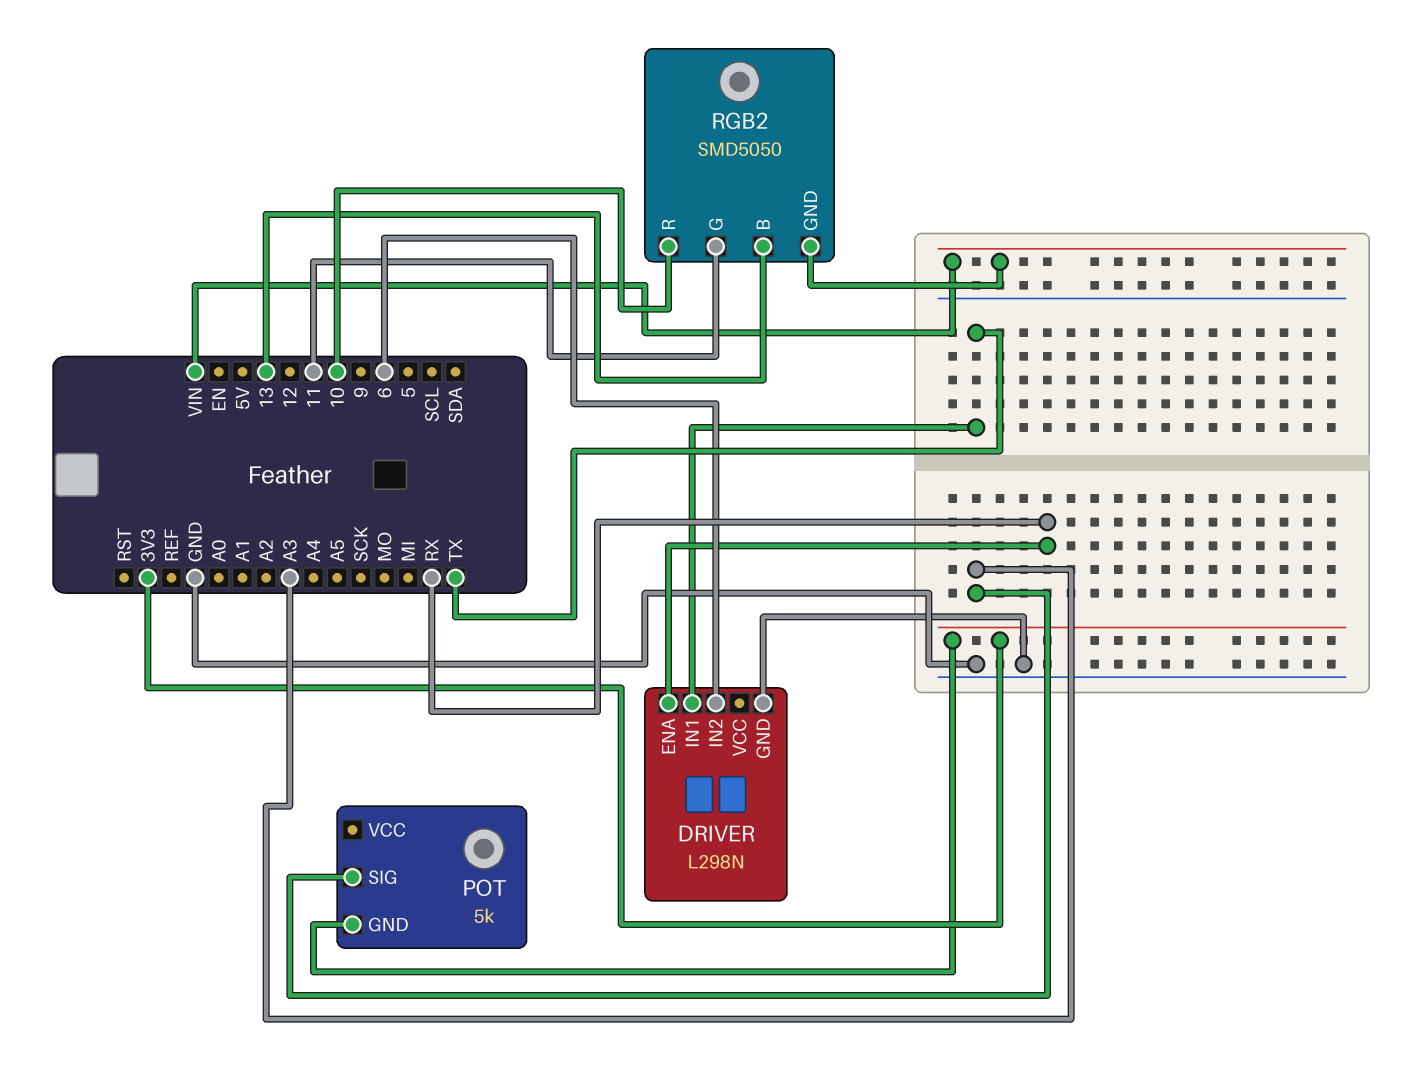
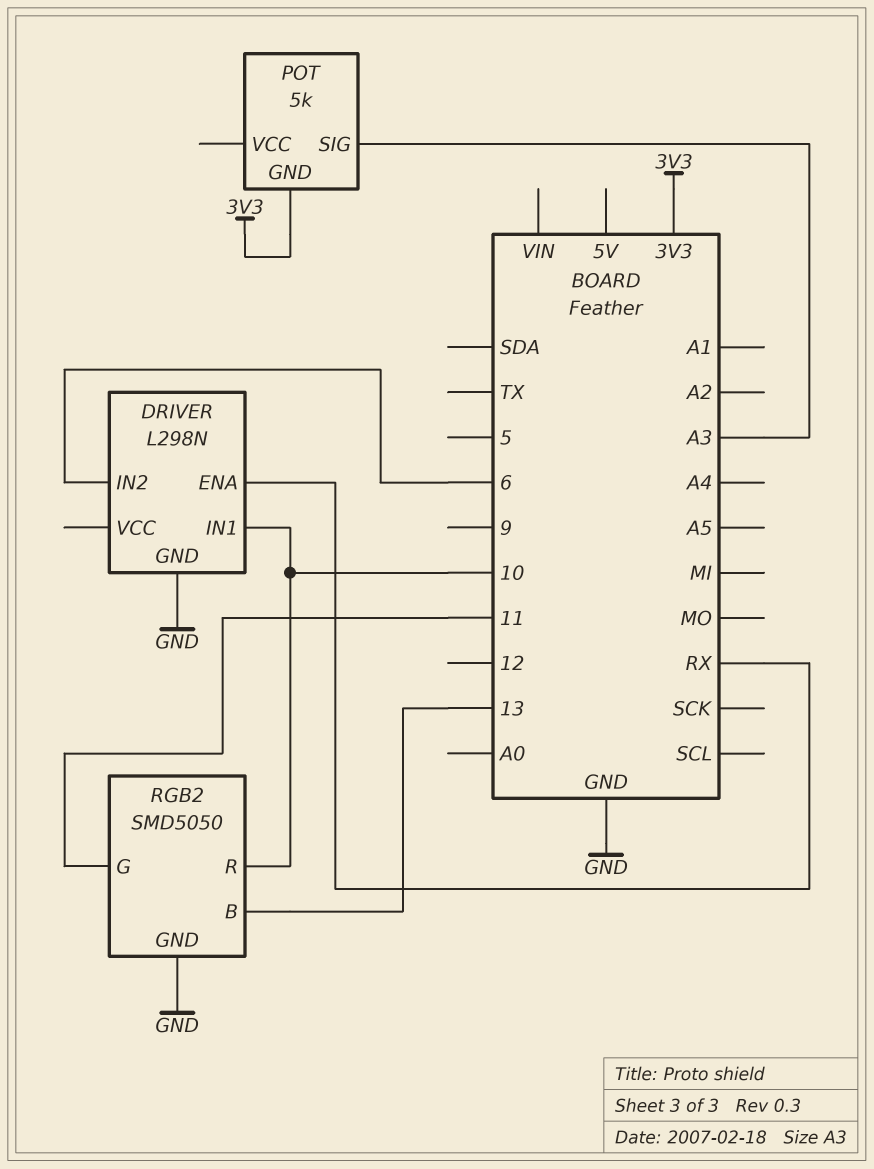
DRIVER pin IN1: TX -> 10
RGB2 pin GND: VIN -> GND

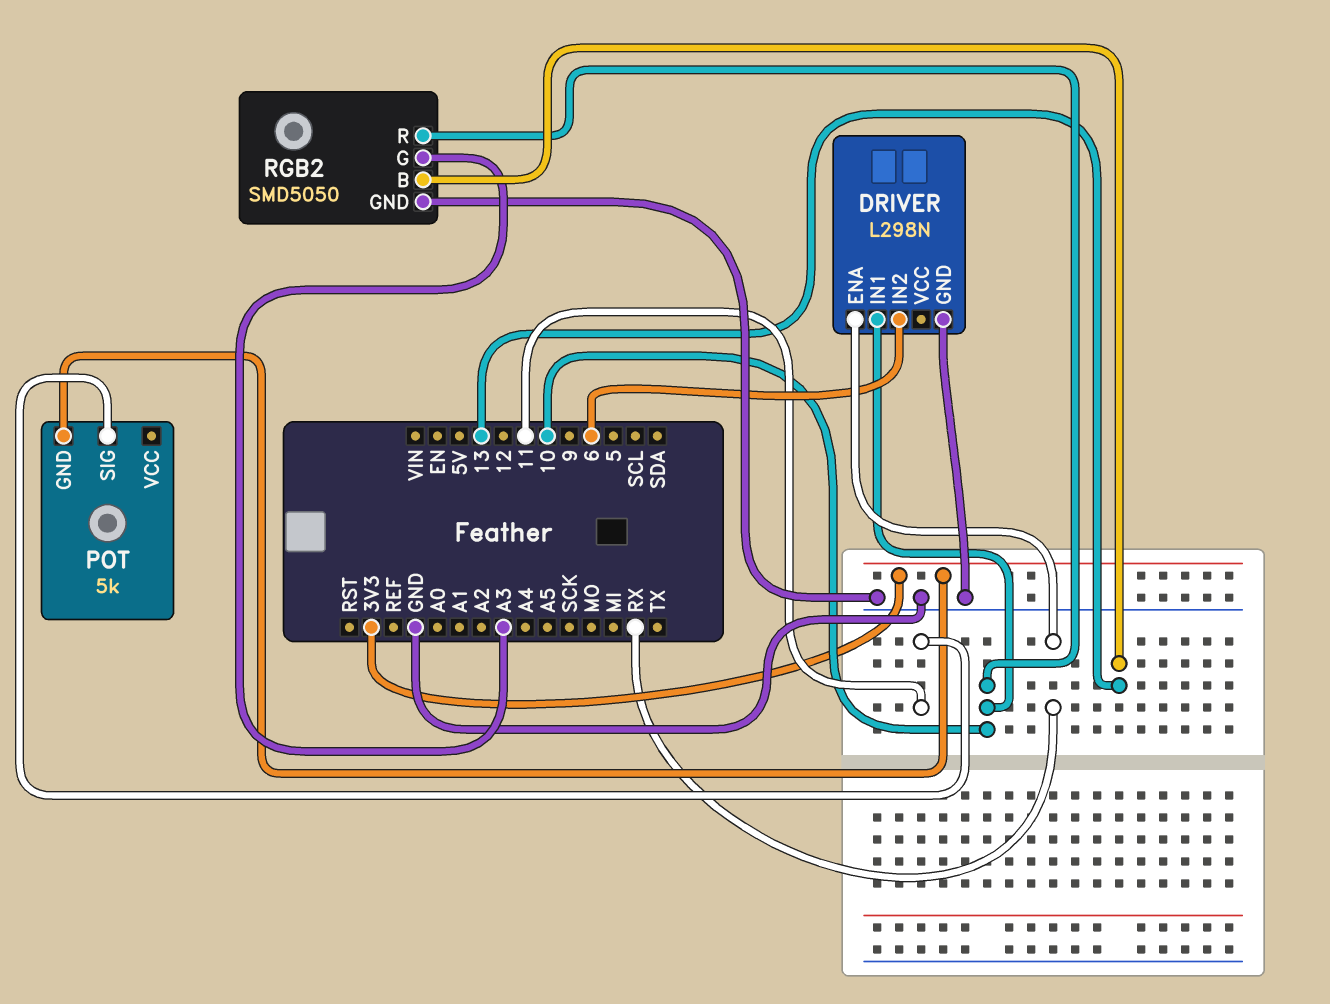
POT pin SIG: A3 -> 11
RGB2 pin G: 11 -> A3

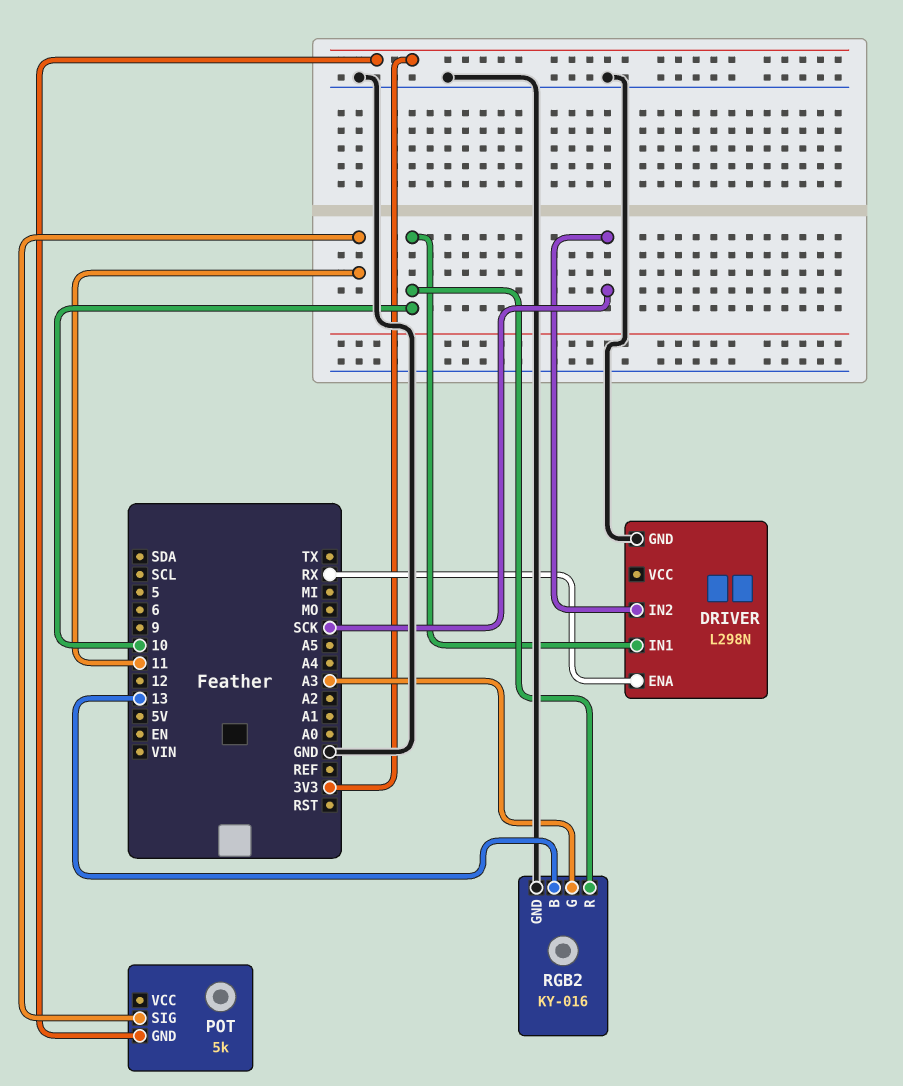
DRIVER pin IN2: 6 -> SCK
RGB2: SMD5050 -> KY-016

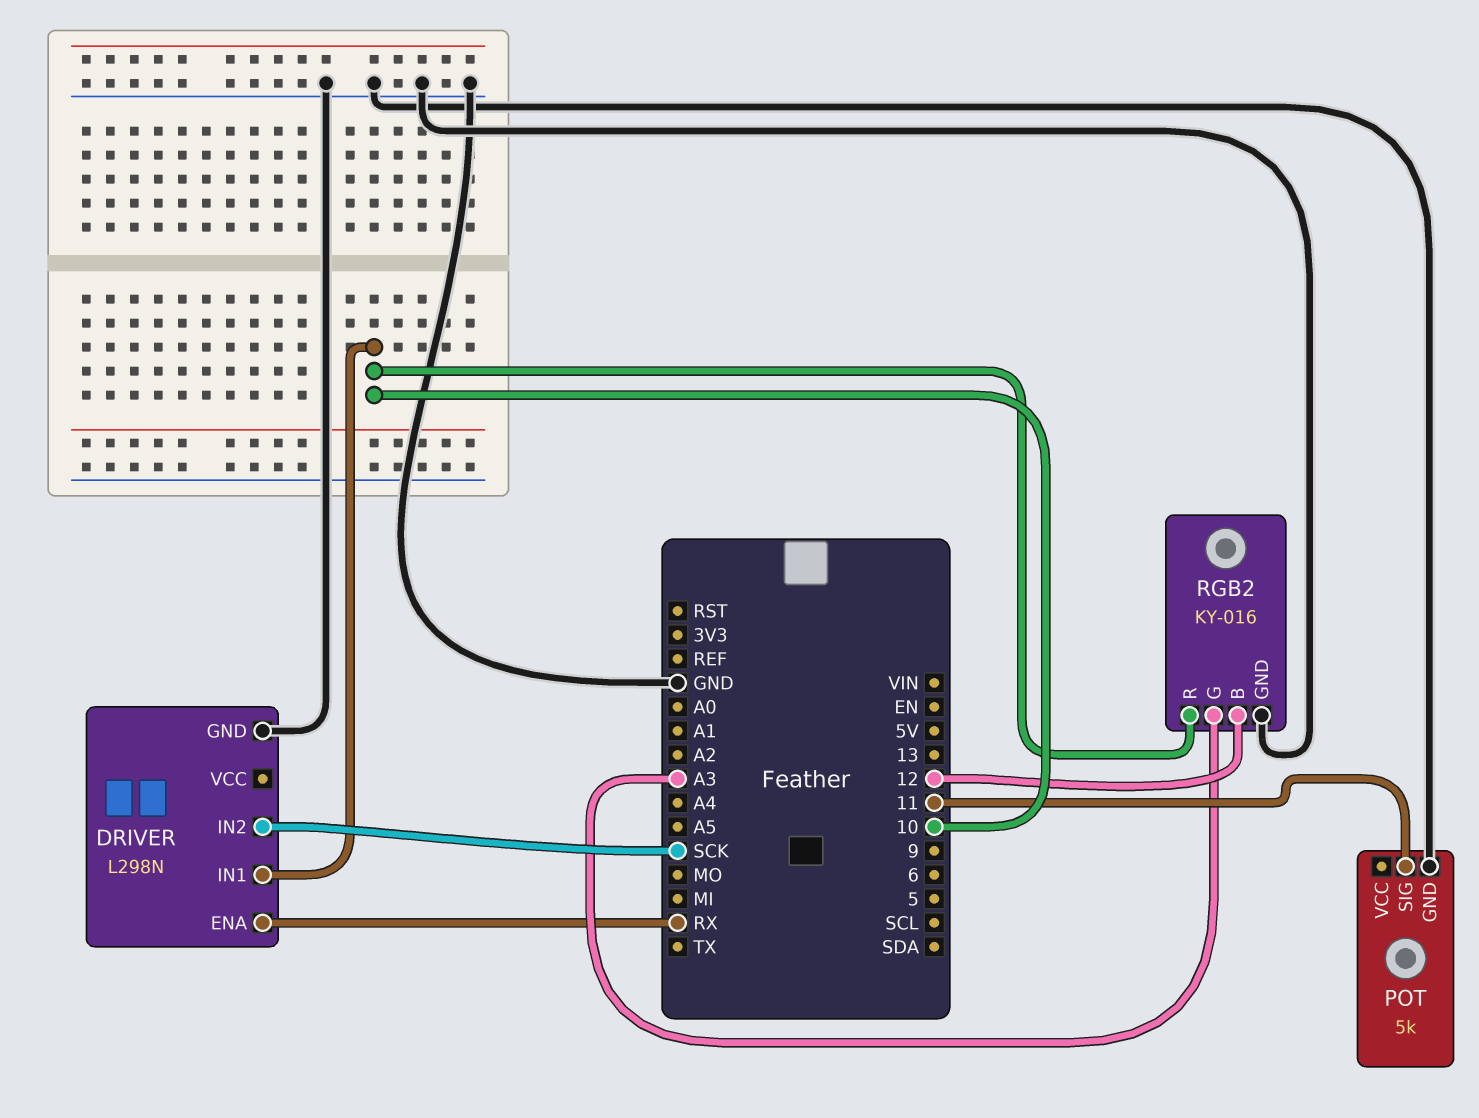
POT pin GND: 3V3 -> GND
RGB2 pin B: 13 -> 12

